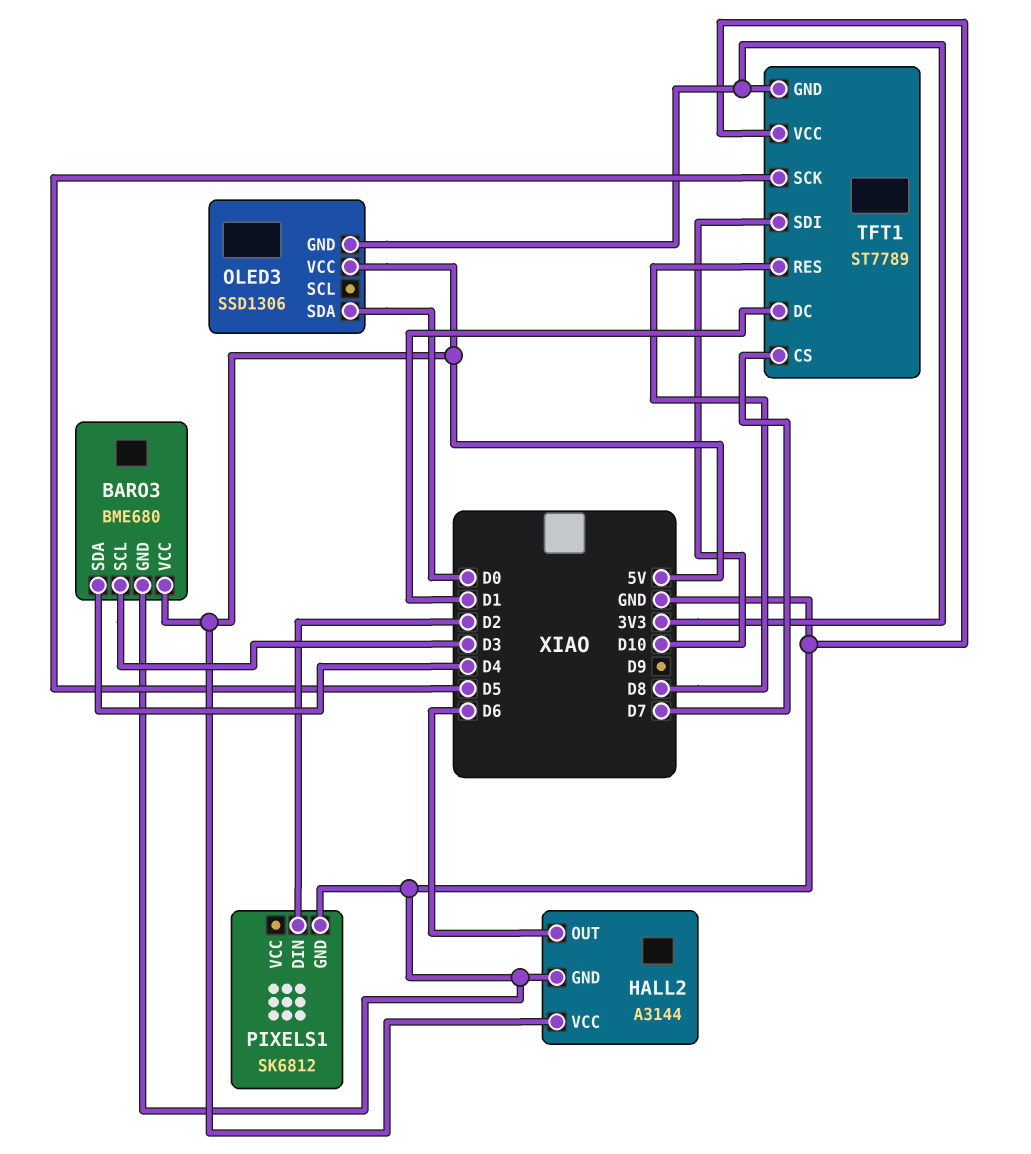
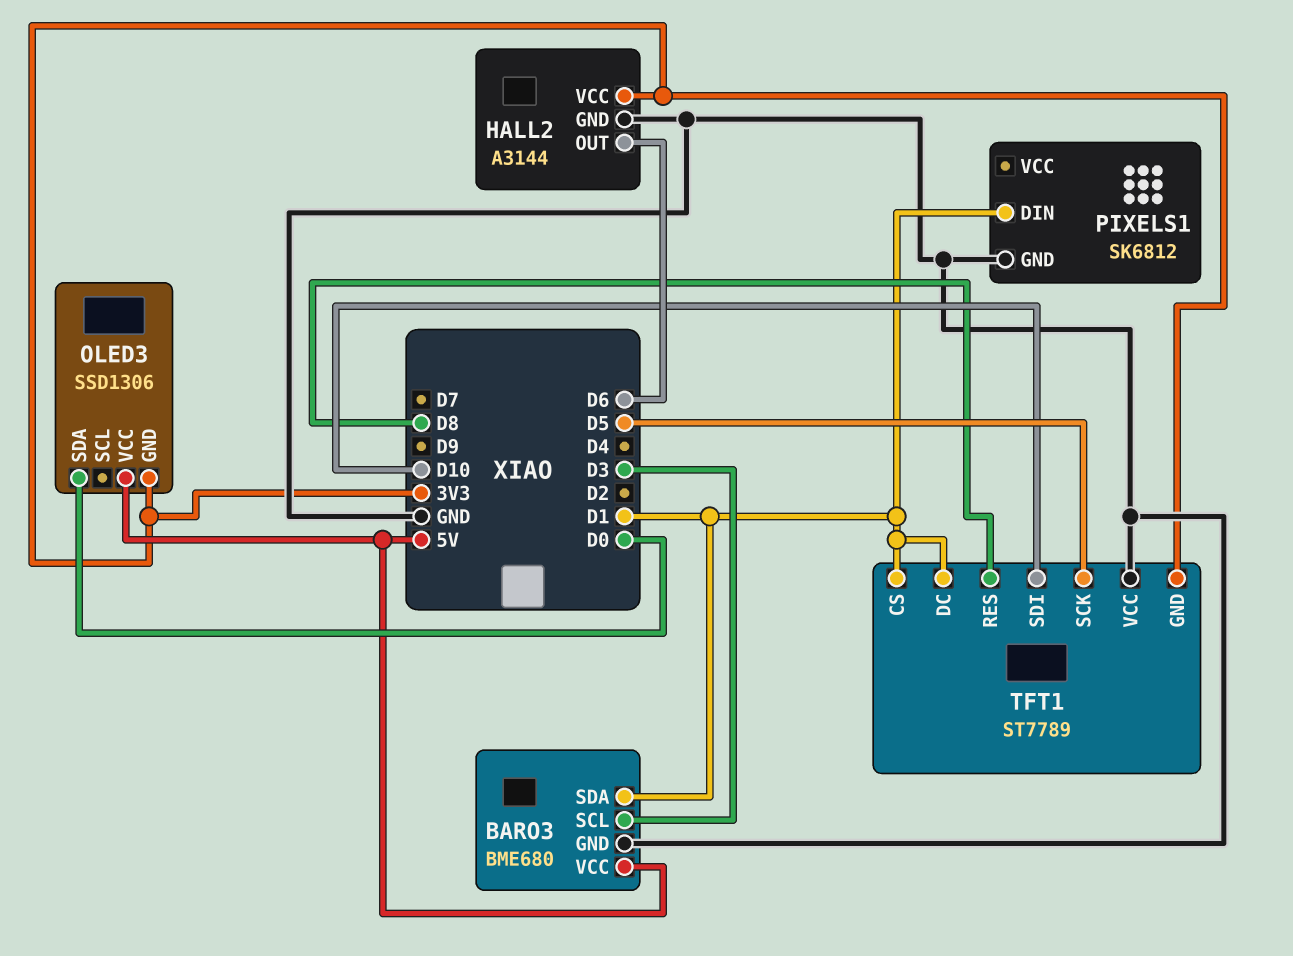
BARO3 pin SDA: D4 -> D1
HALL2 pin VCC: 5V -> 3V3
PIXELS1 pin DIN: D2 -> D1
TFT1 pin CS: D7 -> D1

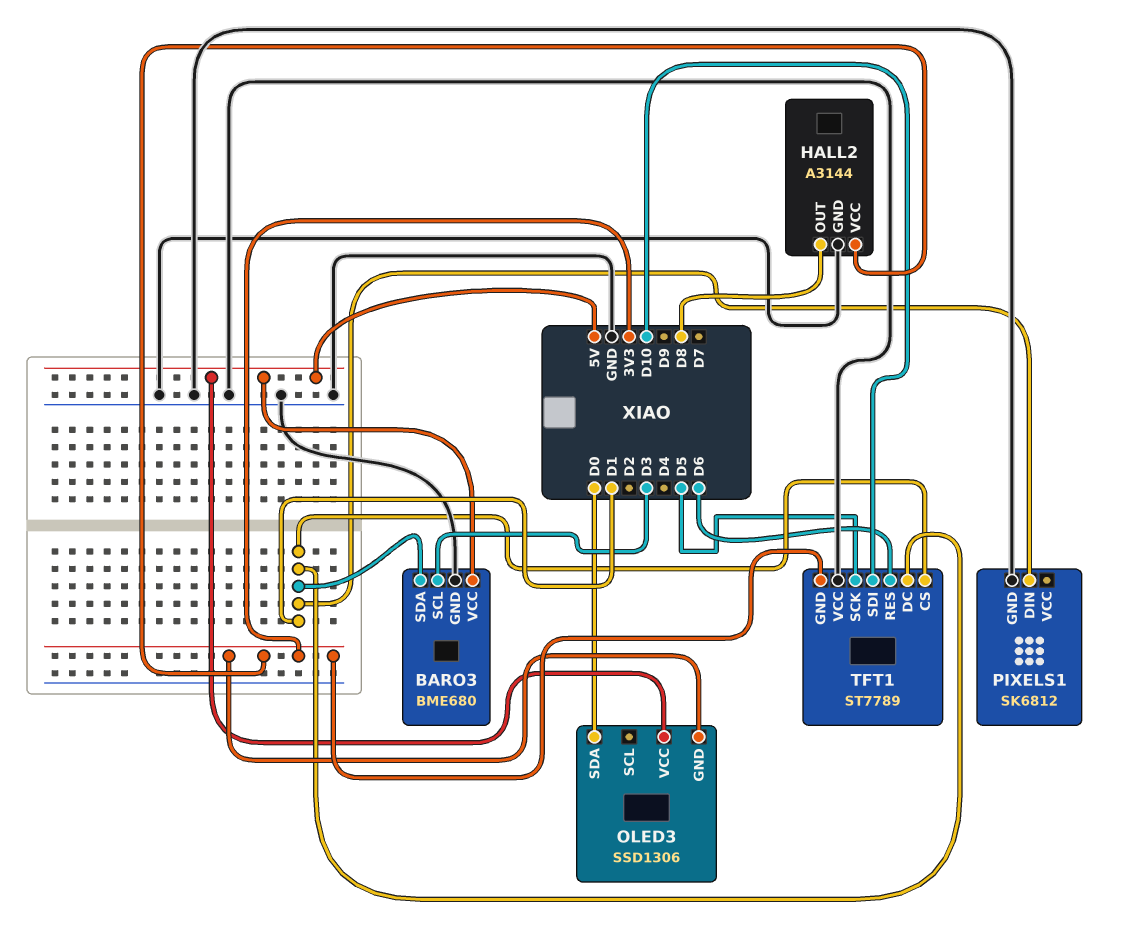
HALL2 pin OUT: D6 -> D8
TFT1 pin RES: D8 -> D6

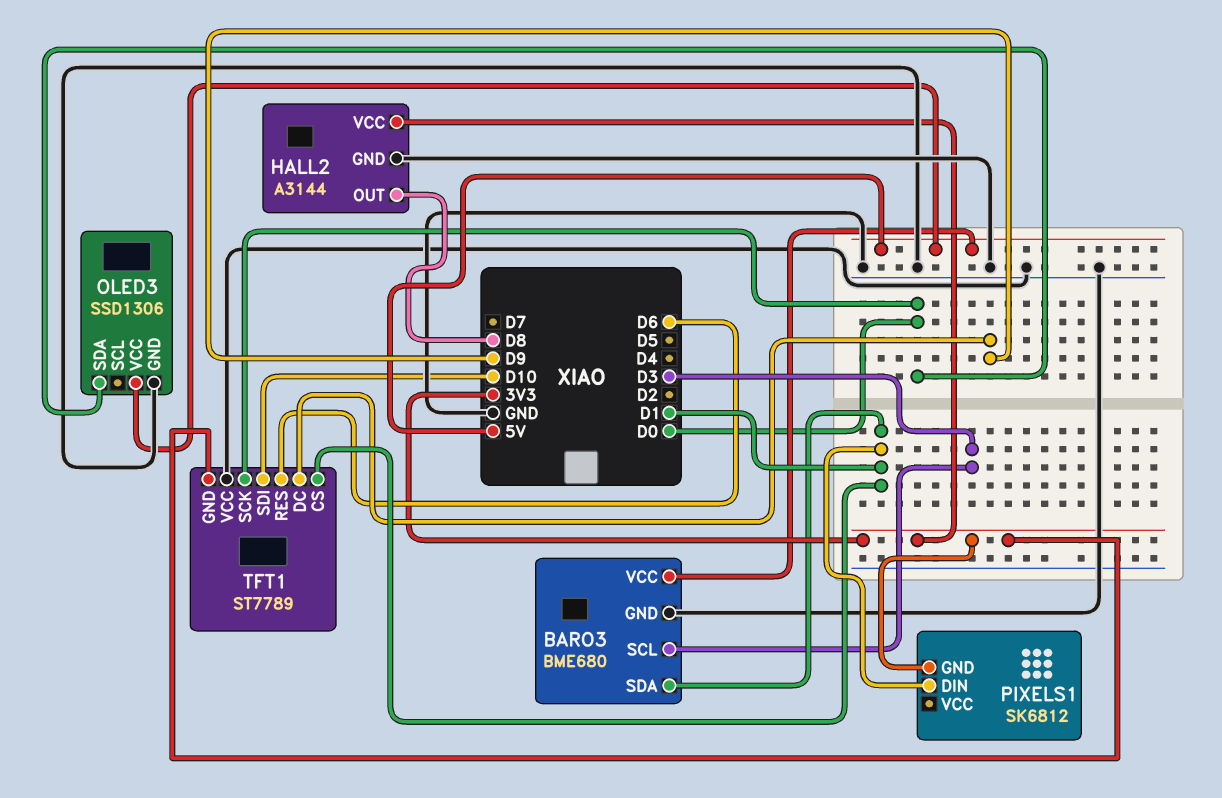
OLED3 pin GND: 3V3 -> GND
PIXELS1 pin GND: GND -> 3V3
TFT1 pin DC: D1 -> D9
TFT1 pin SCK: D5 -> D0

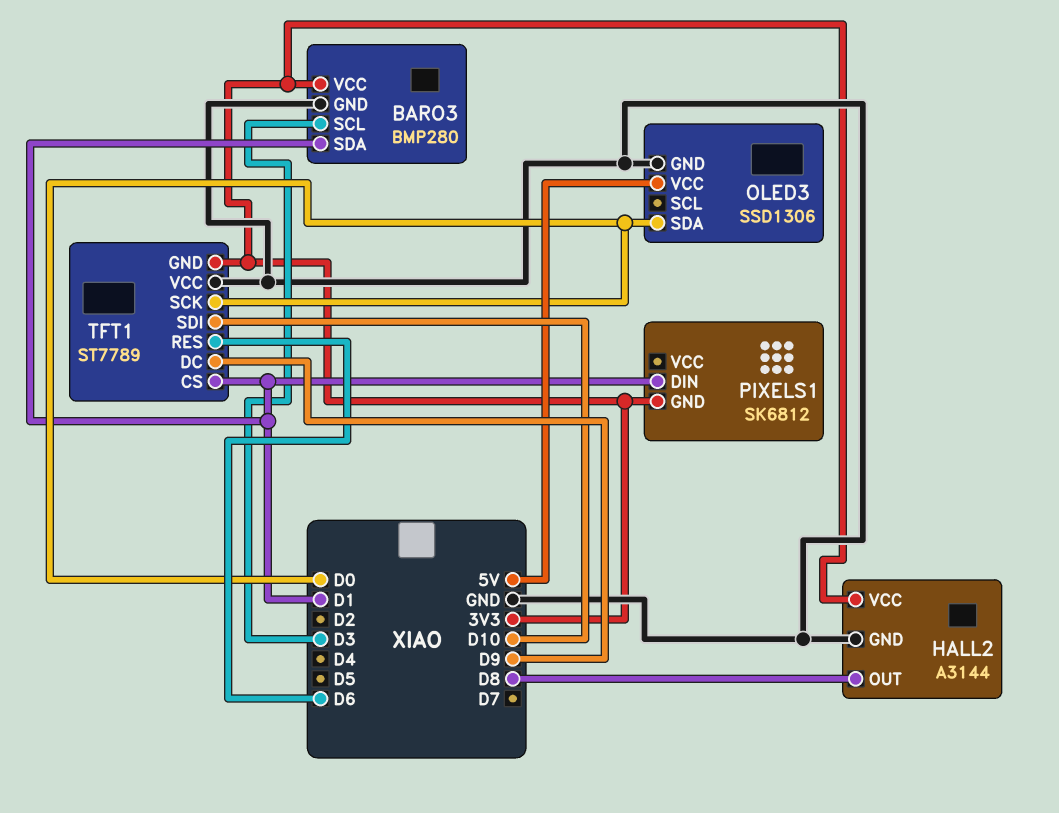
BARO3: BME680 -> BMP280
BARO3 pin VCC: 5V -> 3V3

